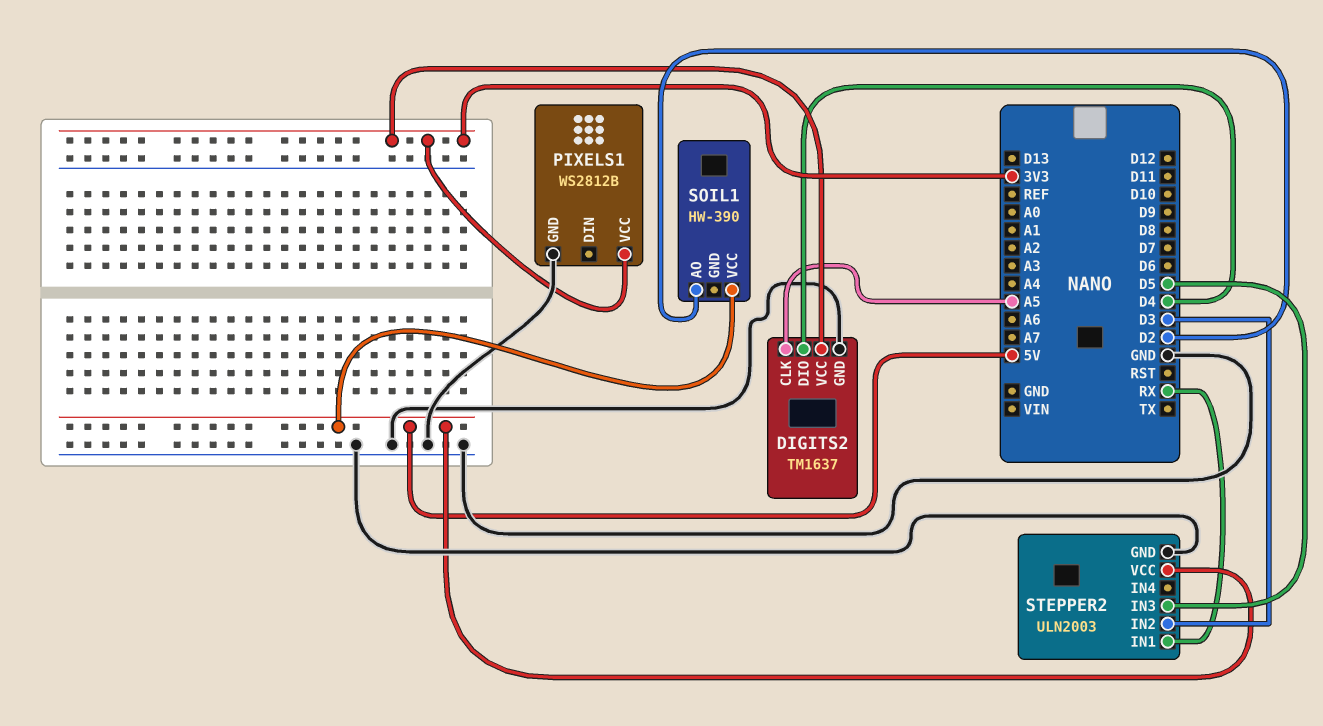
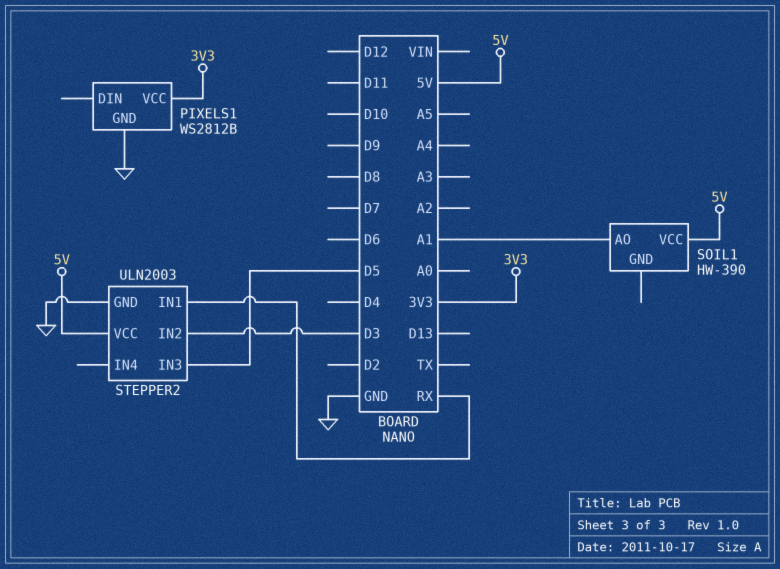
DIGITS2: TM1637 -> none
DIGITS2 pin CLK: A5 -> none
DIGITS2 pin DIO: D4 -> none
DIGITS2 pin GND: GND -> none
DIGITS2 pin VCC: 3V3 -> none
SOIL1 pin AO: D2 -> A1

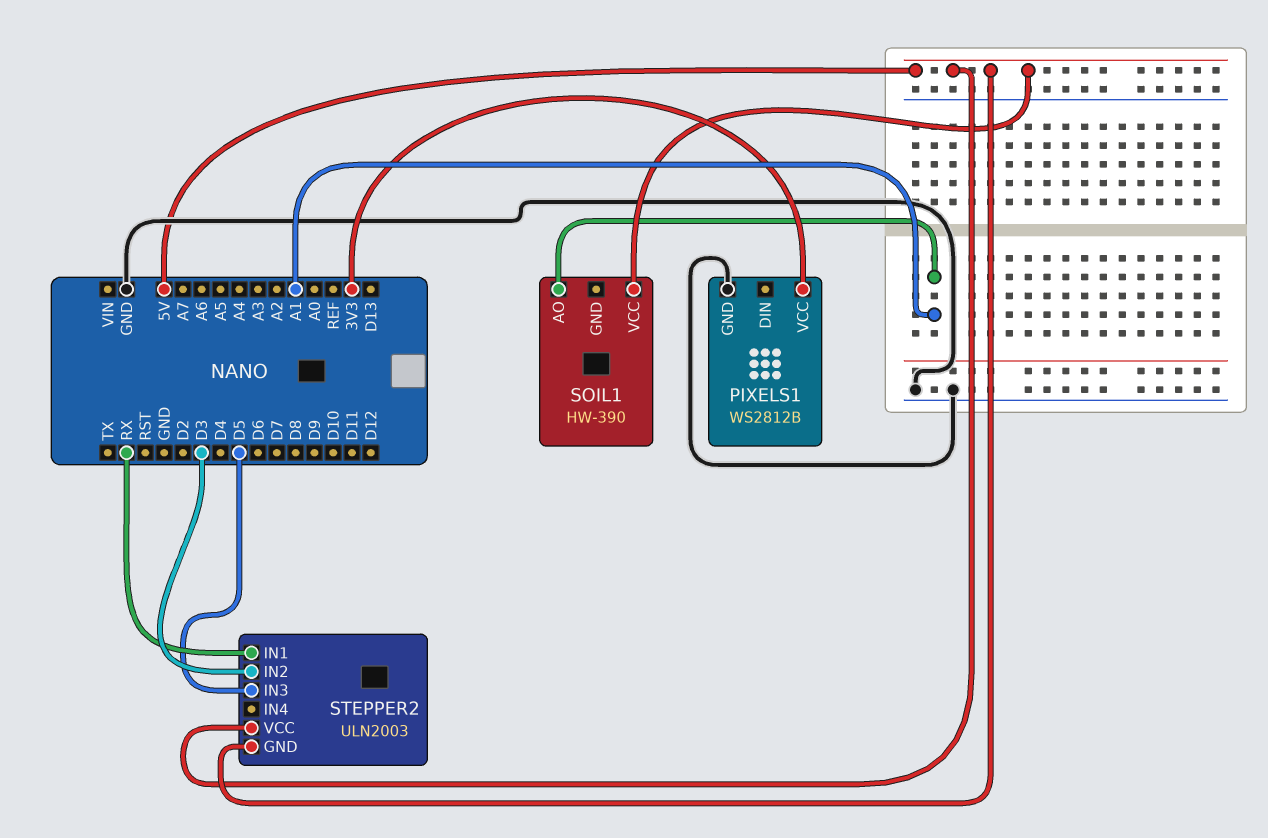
STEPPER2 pin GND: GND -> 5V

